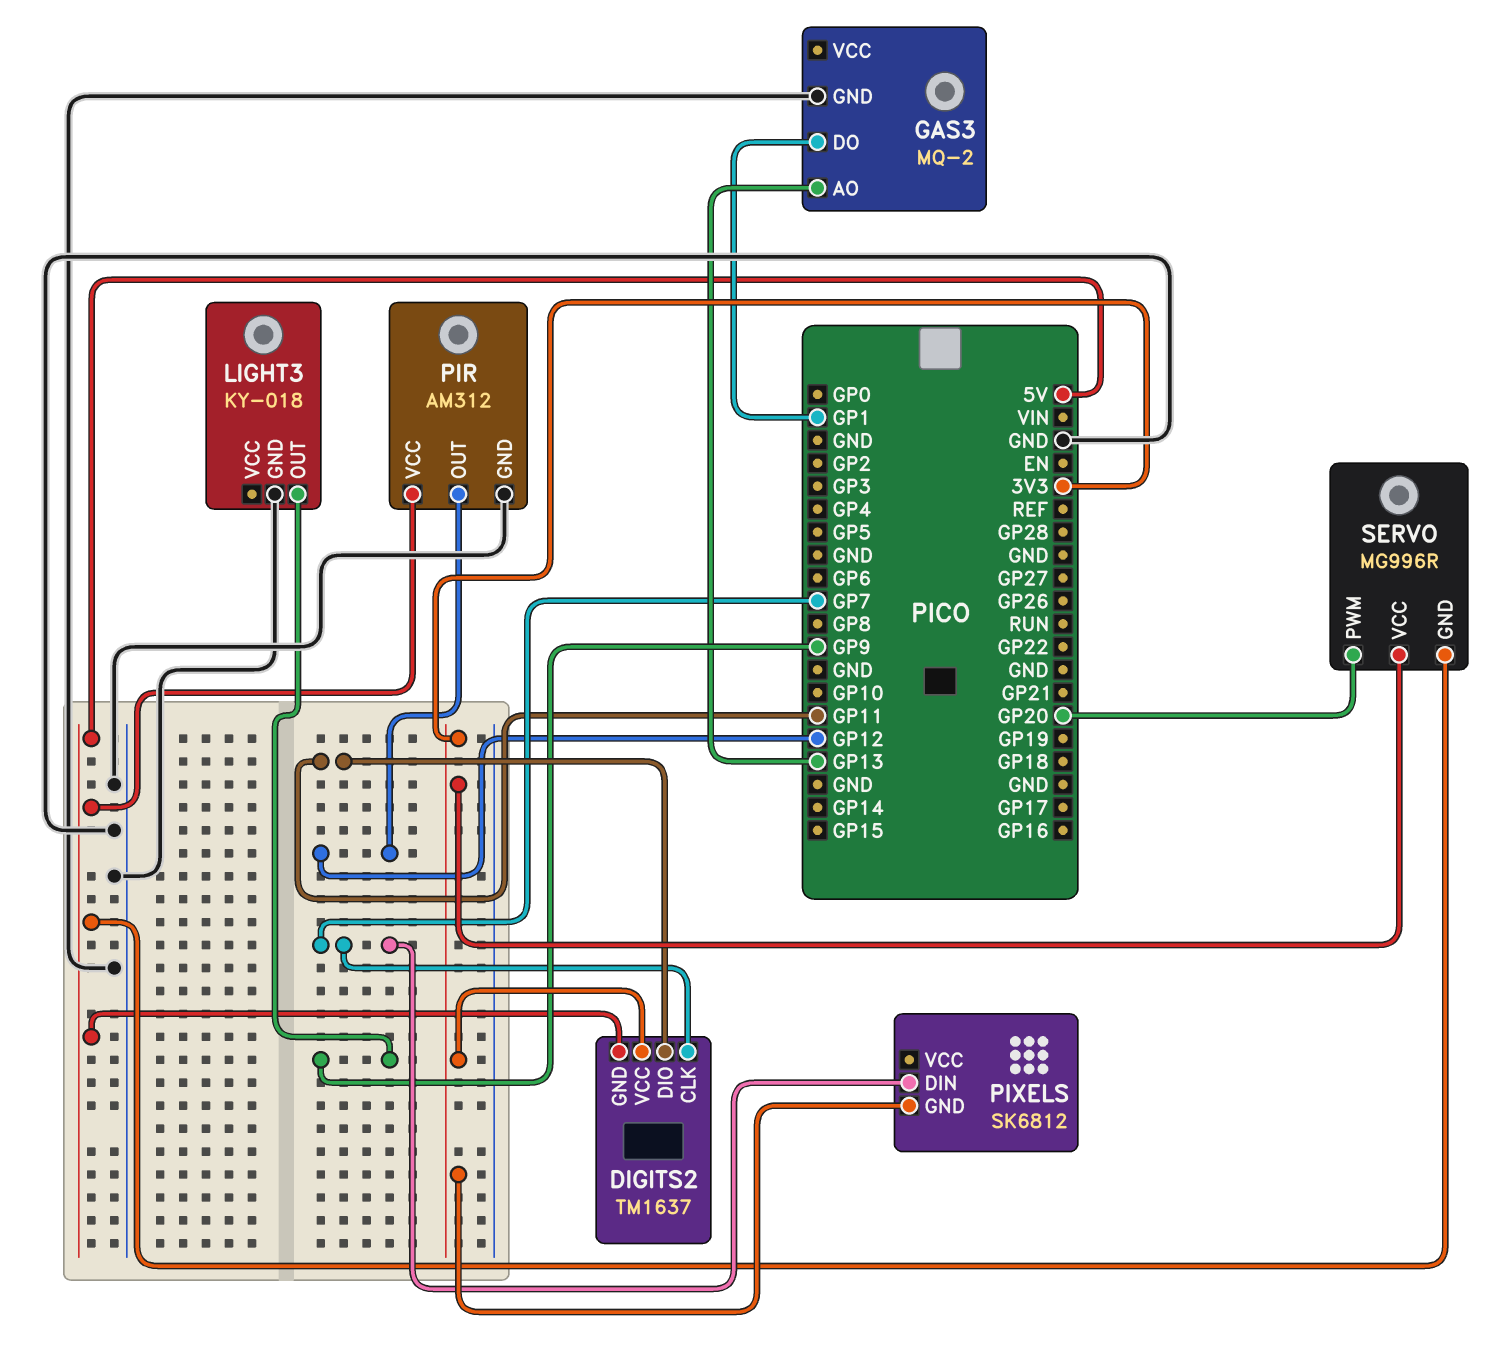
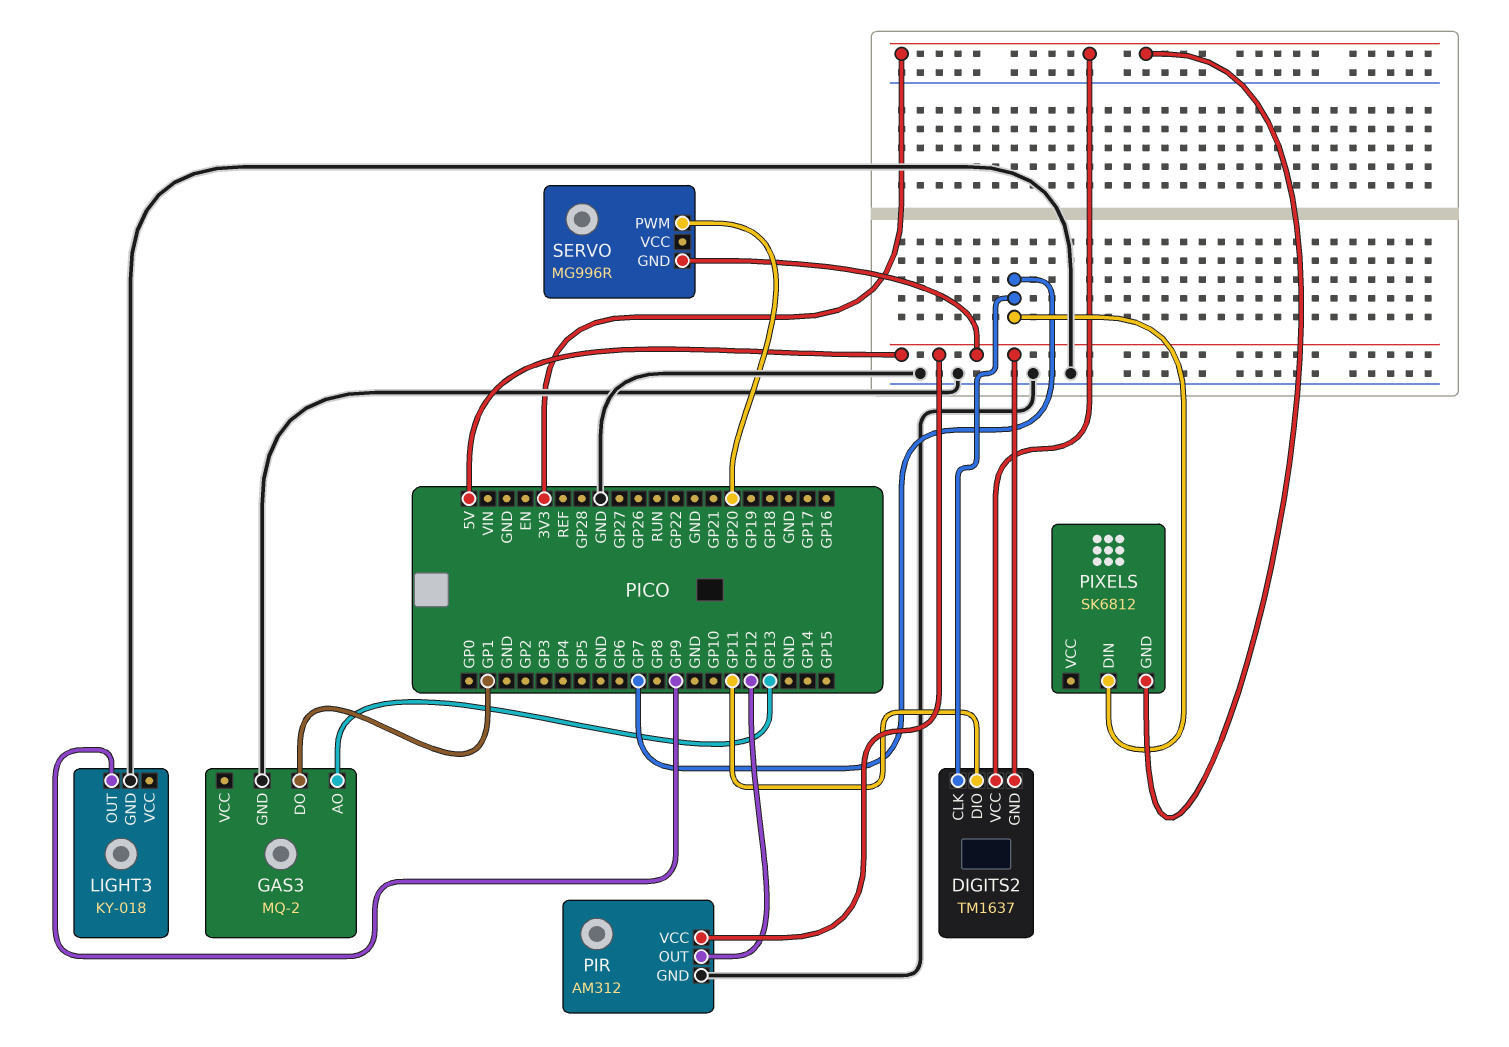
SERVO pin VCC: 3V3 -> none

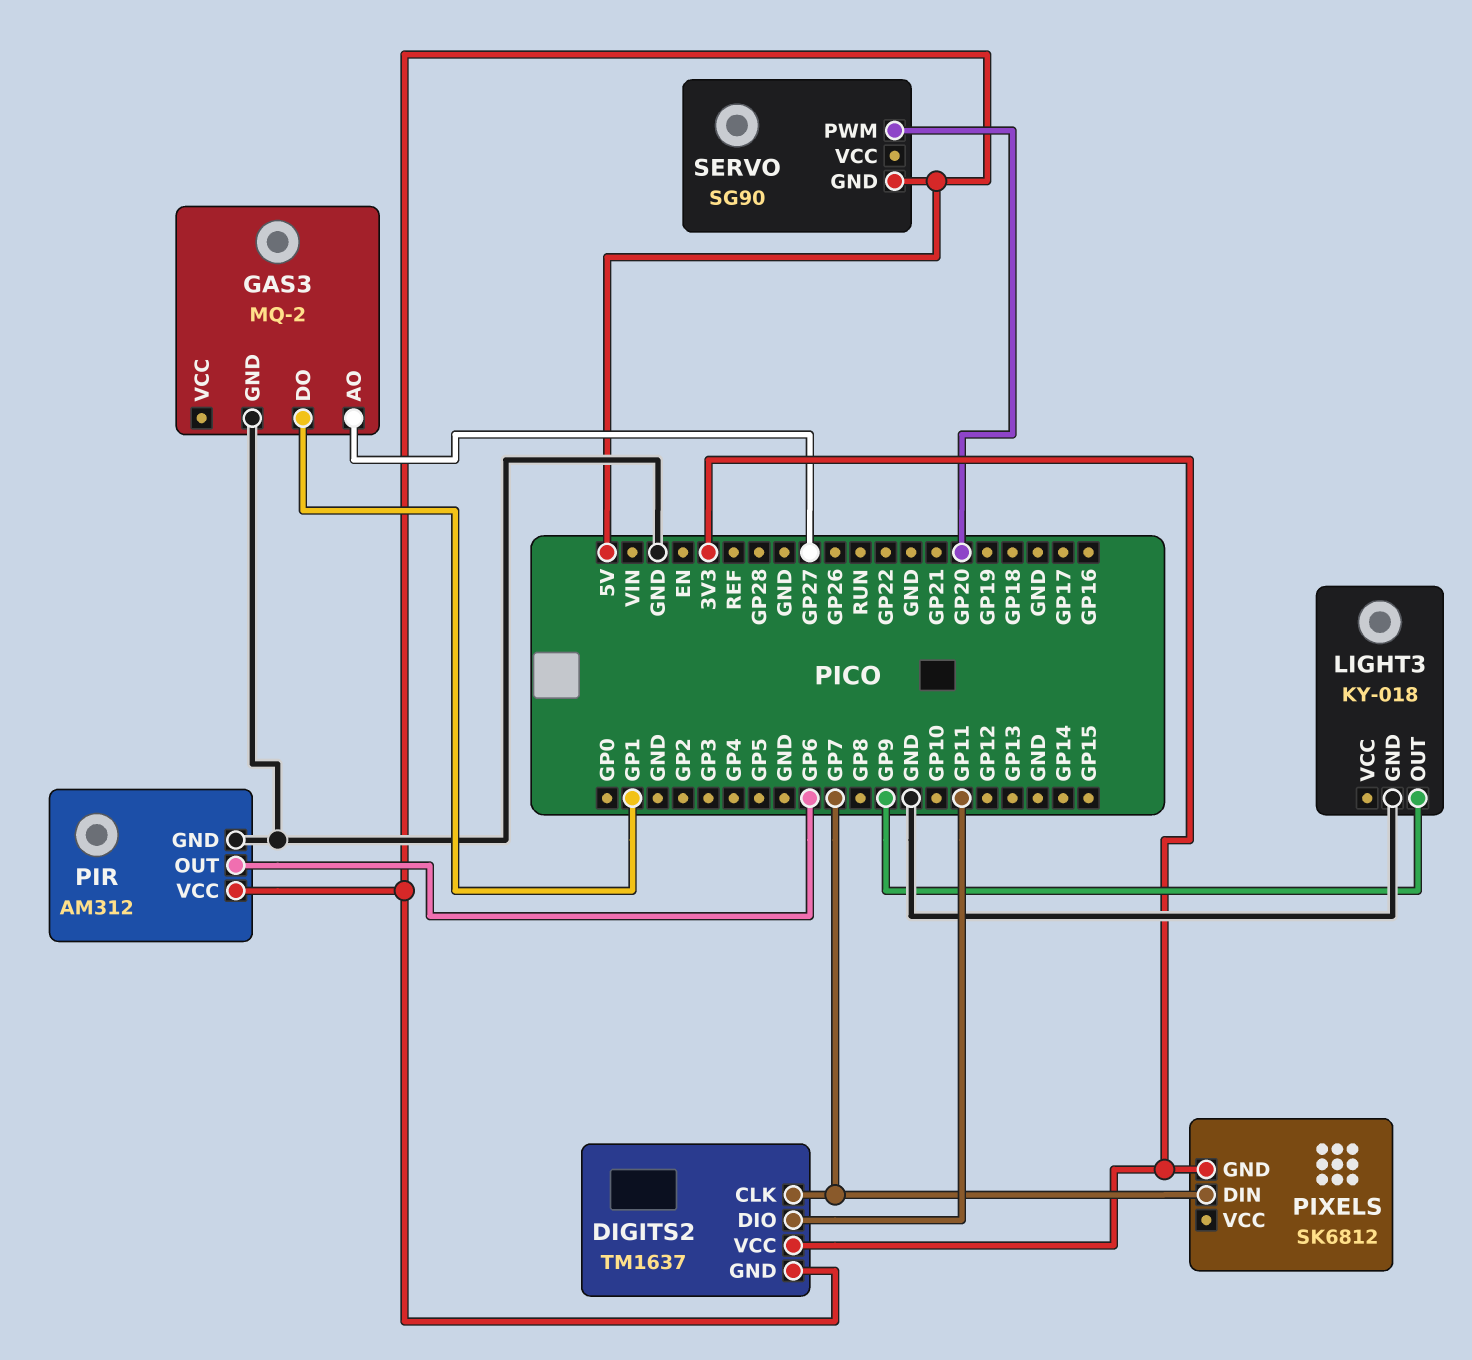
GAS3 pin AO: GP13 -> GP27
PIR pin OUT: GP12 -> GP6
SERVO: MG996R -> SG90

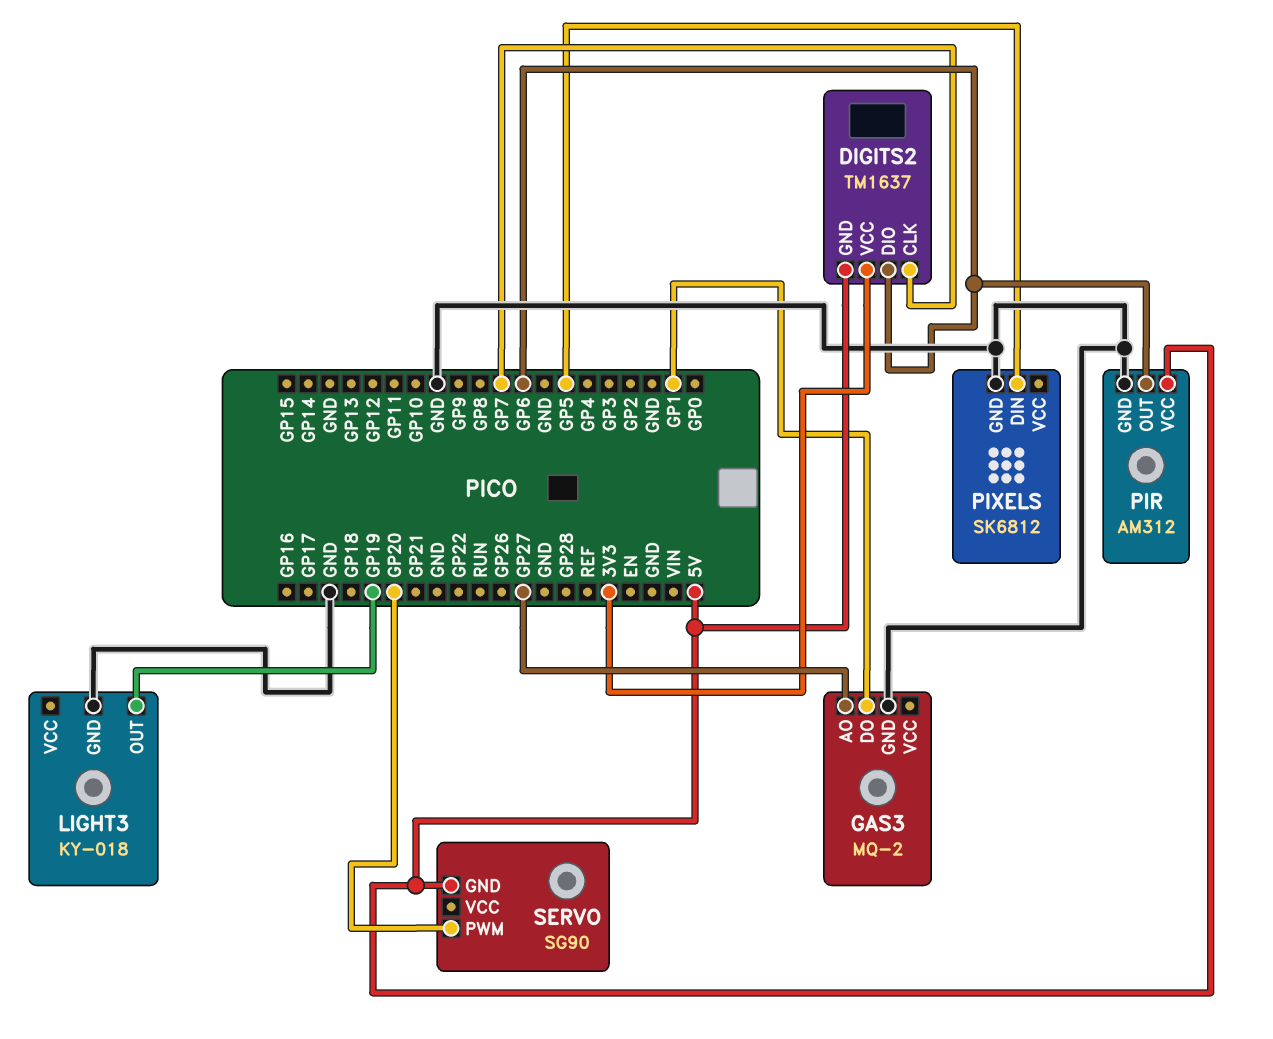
DIGITS2 pin DIO: GP11 -> GP6
LIGHT3 pin OUT: GP9 -> GP19
PIXELS pin DIN: GP7 -> GP5
PIXELS pin GND: 3V3 -> GND

